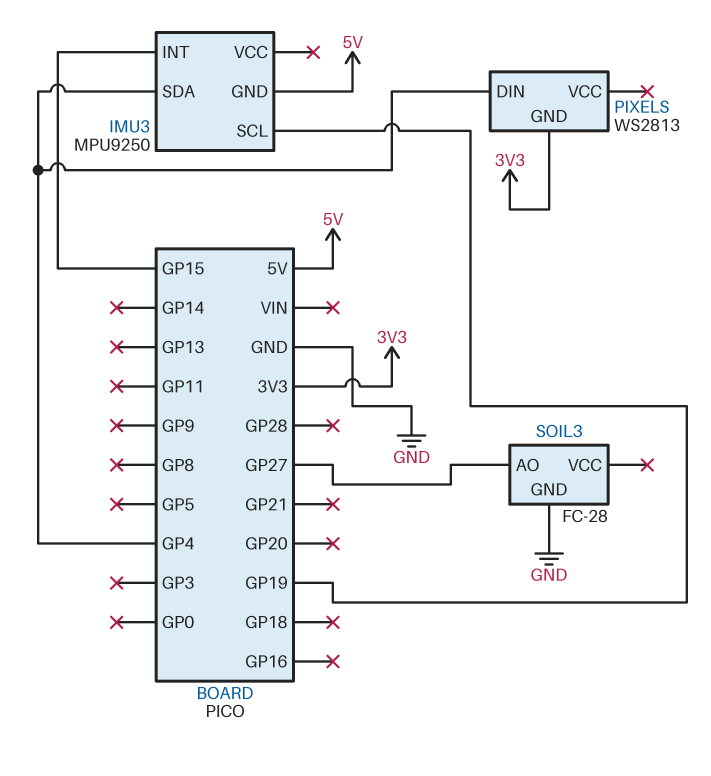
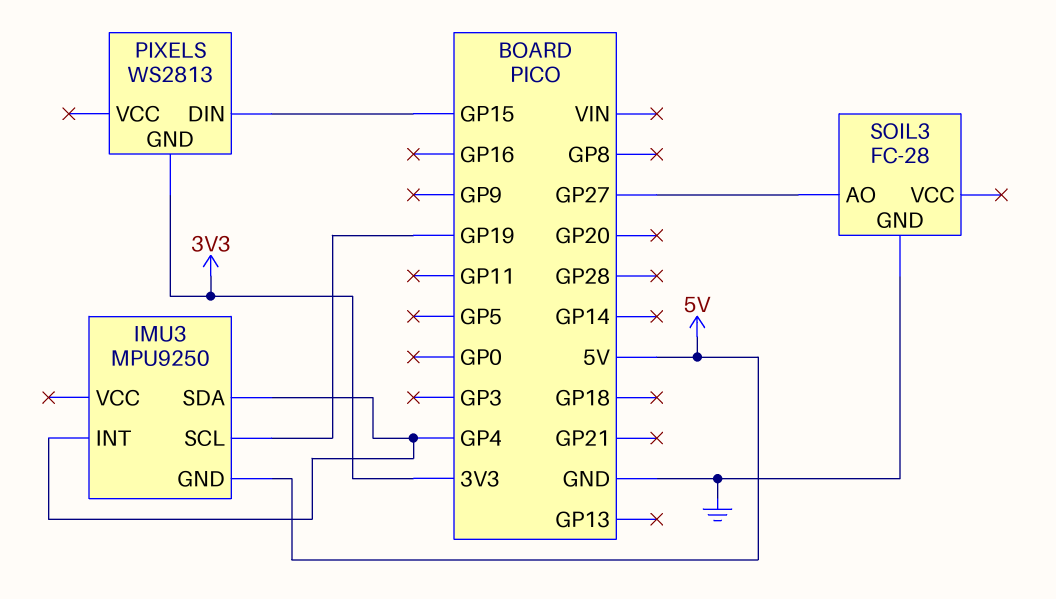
IMU3 pin INT: GP15 -> GP4
PIXELS pin DIN: GP4 -> GP15

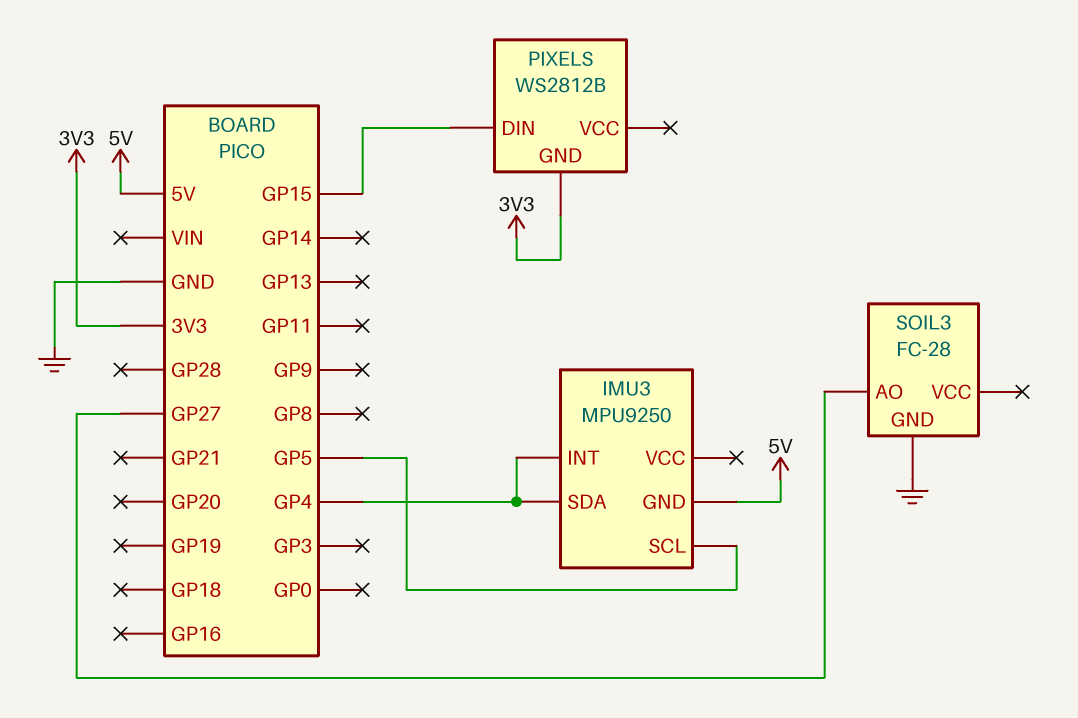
IMU3 pin SCL: GP19 -> GP5
PIXELS: WS2813 -> WS2812B

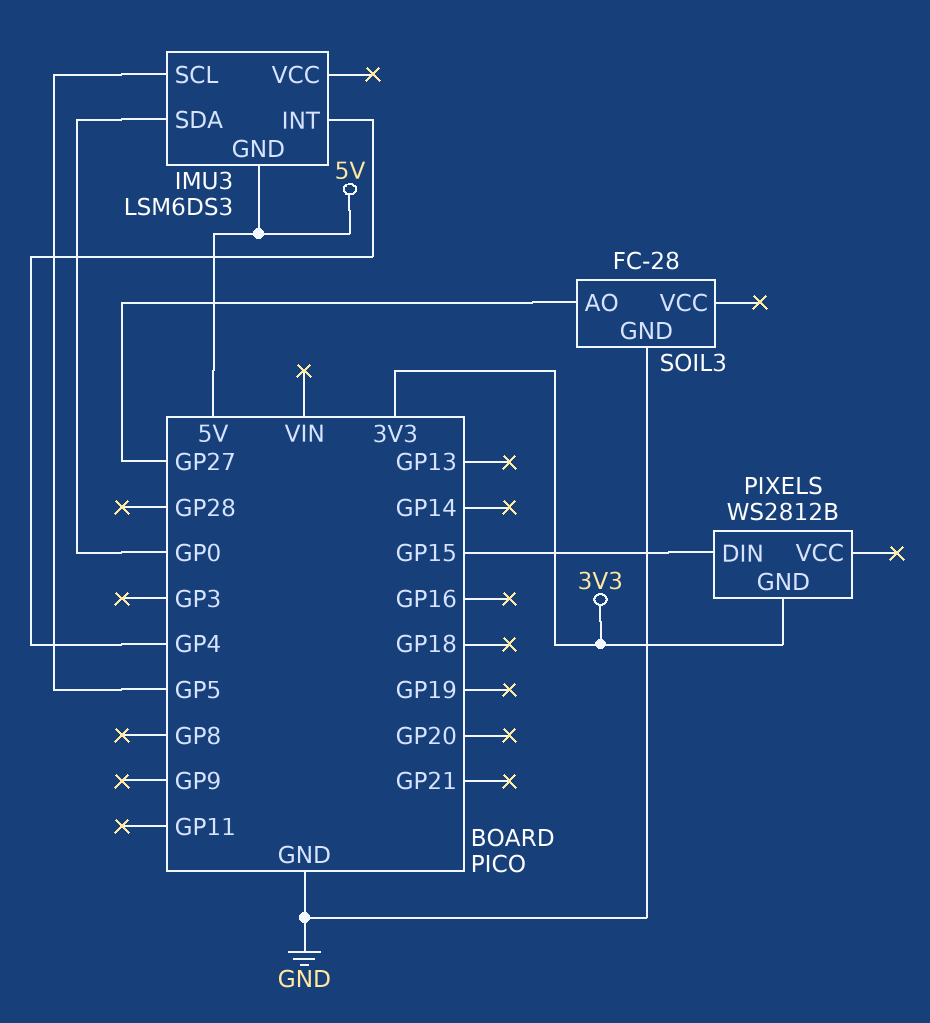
IMU3: MPU9250 -> LSM6DS3
IMU3 pin SDA: GP4 -> GP0

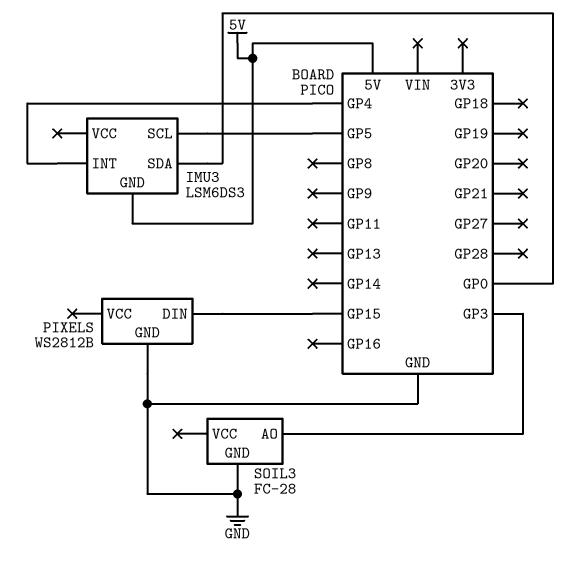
PIXELS pin GND: 3V3 -> GND
SOIL3 pin AO: GP27 -> GP3

